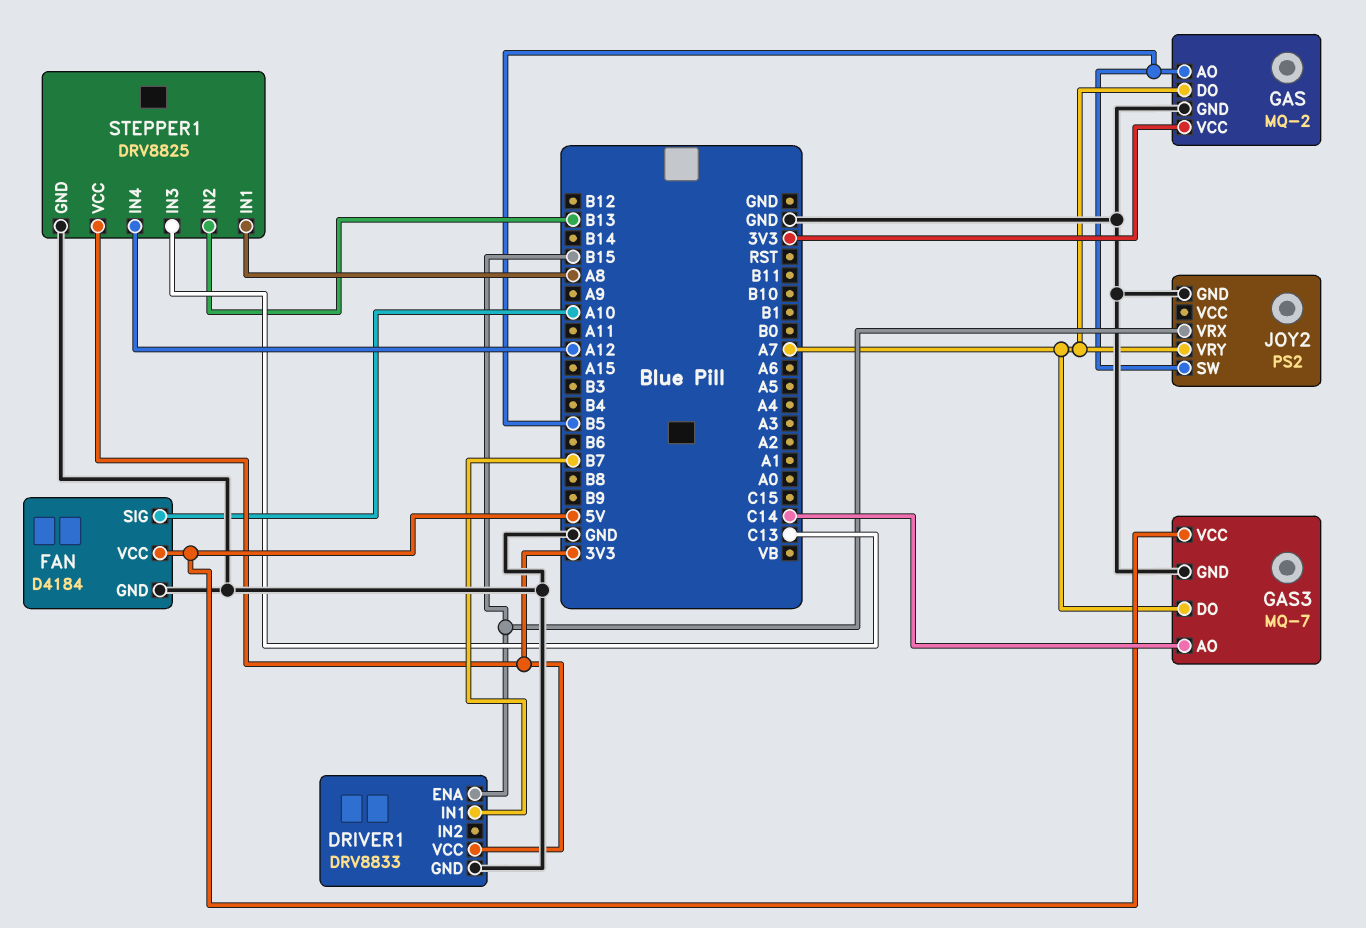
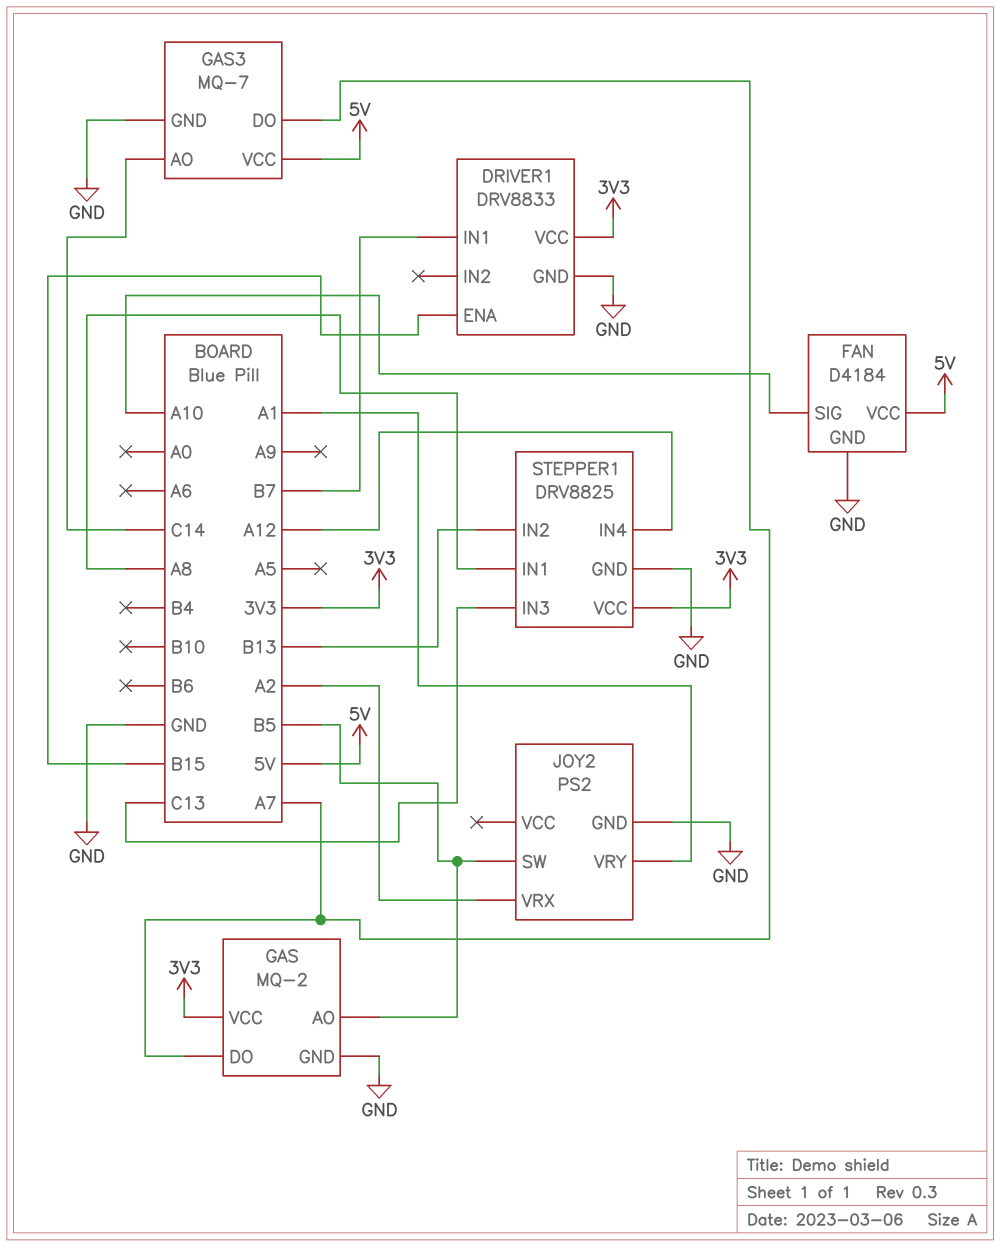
JOY2 pin VRX: B15 -> A2
JOY2 pin VRY: A7 -> A1

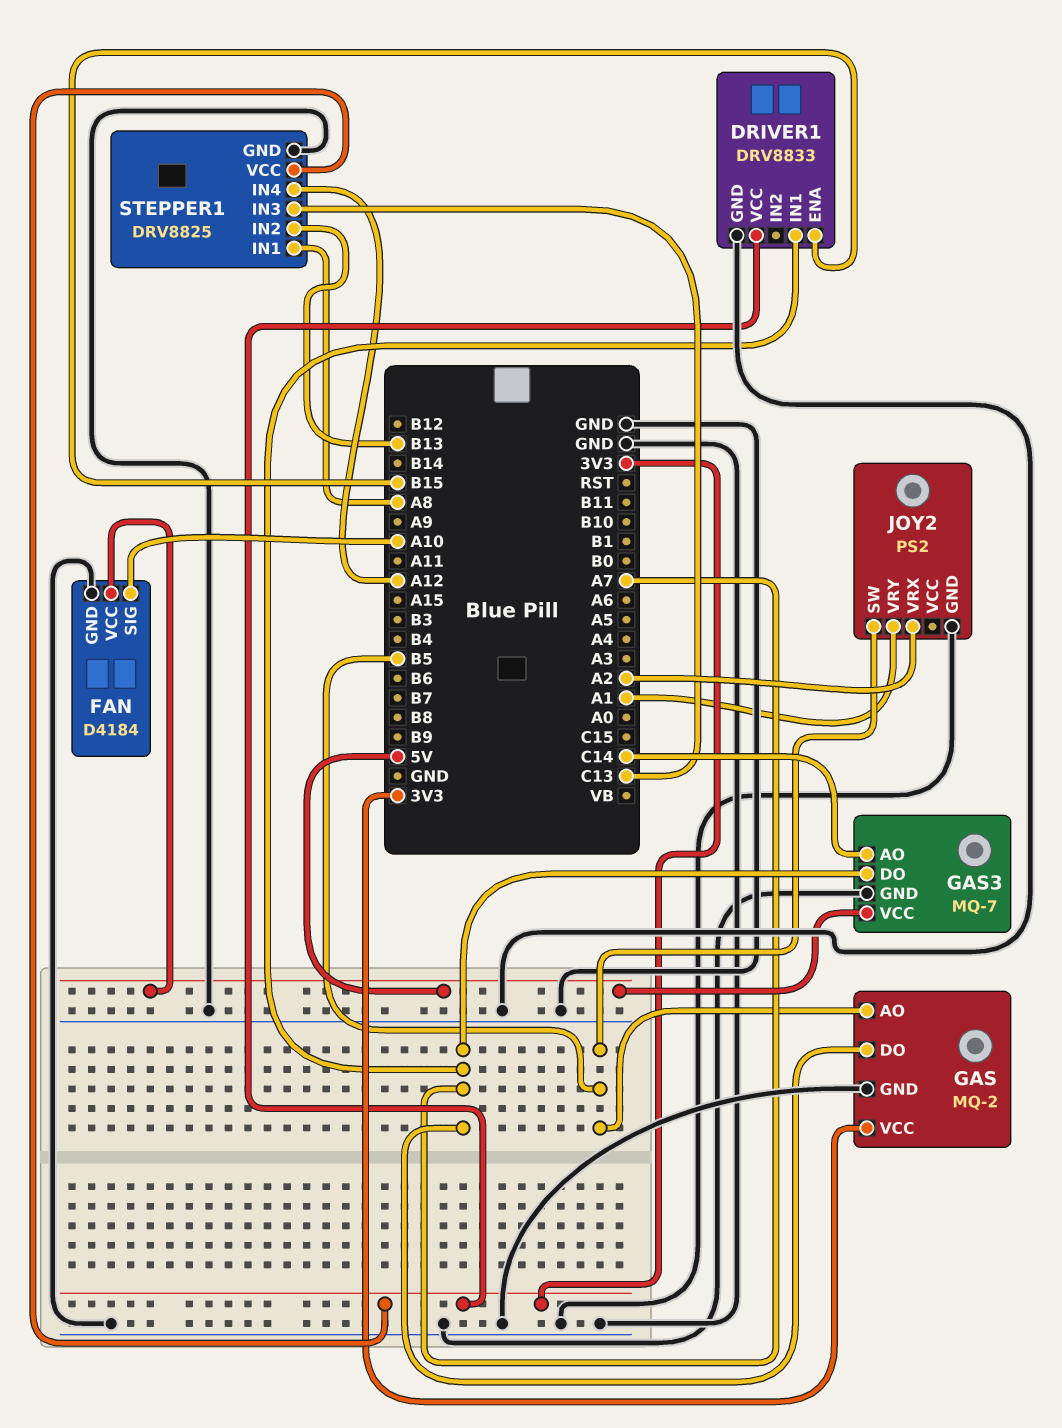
DRIVER1 pin IN1: B7 -> A7

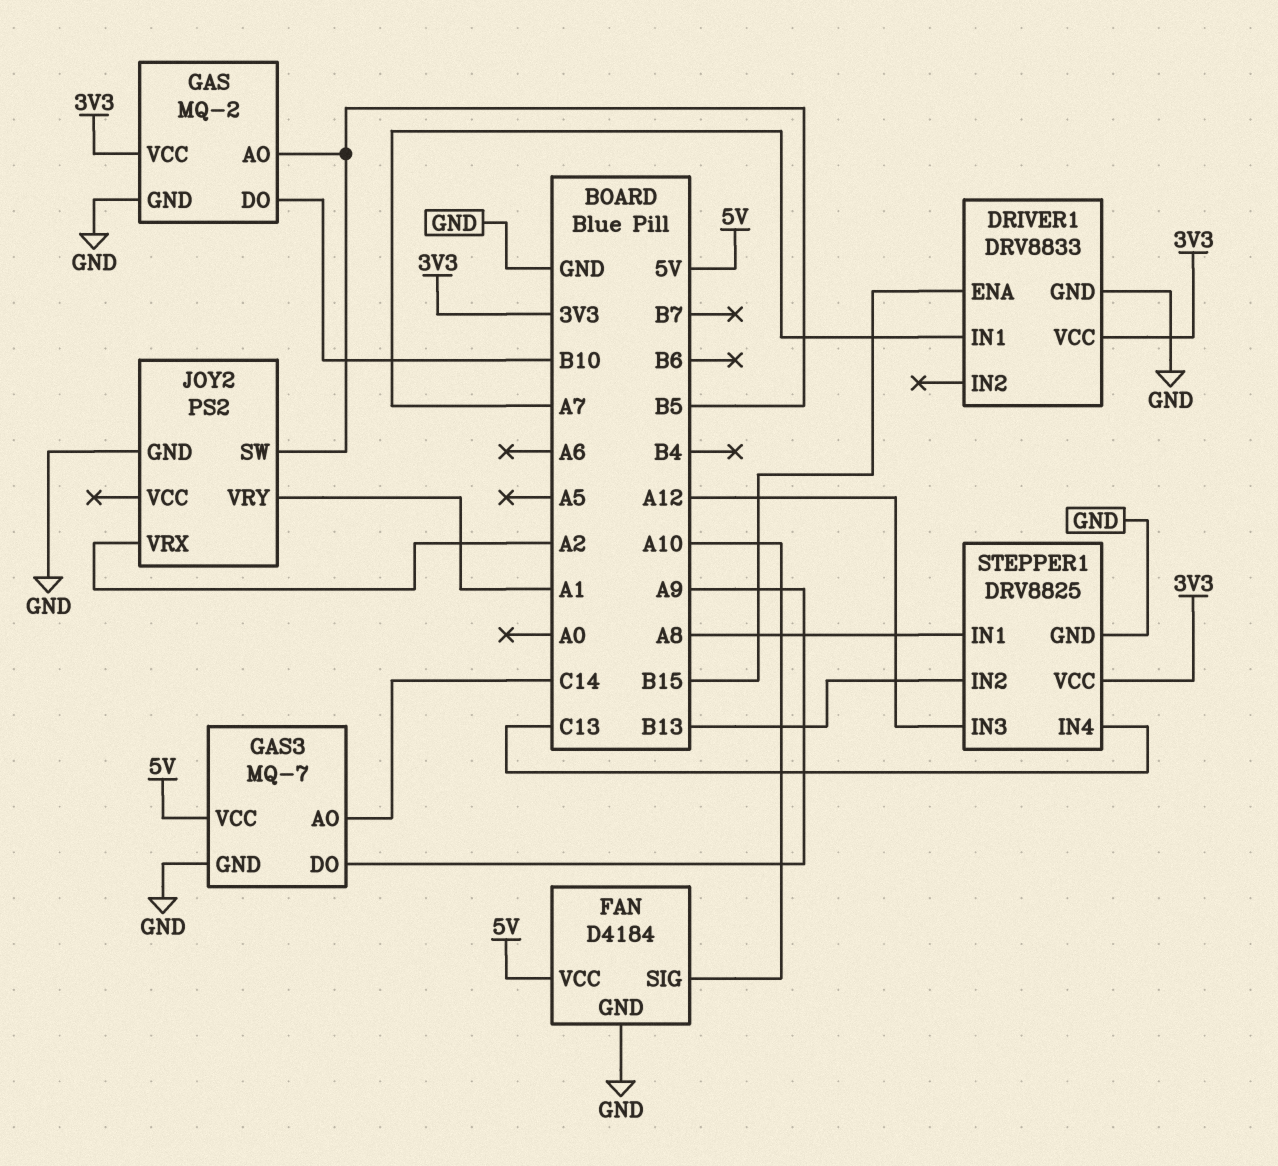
GAS pin DO: A7 -> B10
GAS3 pin DO: A7 -> A9
STEPPER1 pin IN3: C13 -> A12
STEPPER1 pin IN4: A12 -> C13

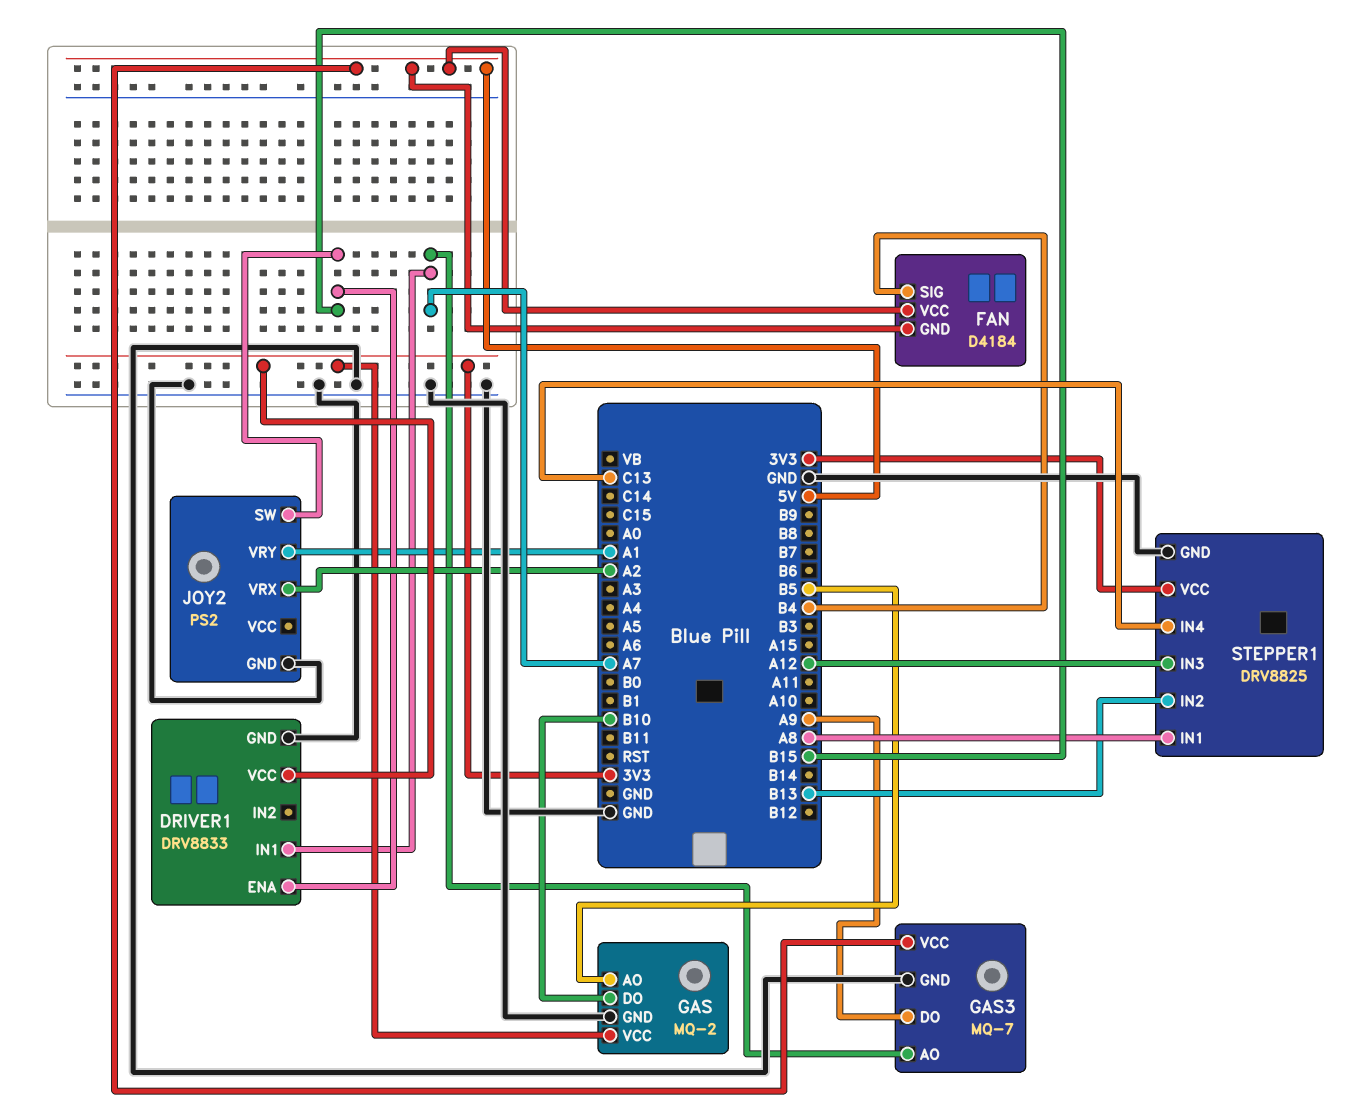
FAN pin GND: GND -> 5V
FAN pin SIG: A10 -> B4
GAS3 pin AO: C14 -> A7
JOY2 pin SW: B5 -> B15

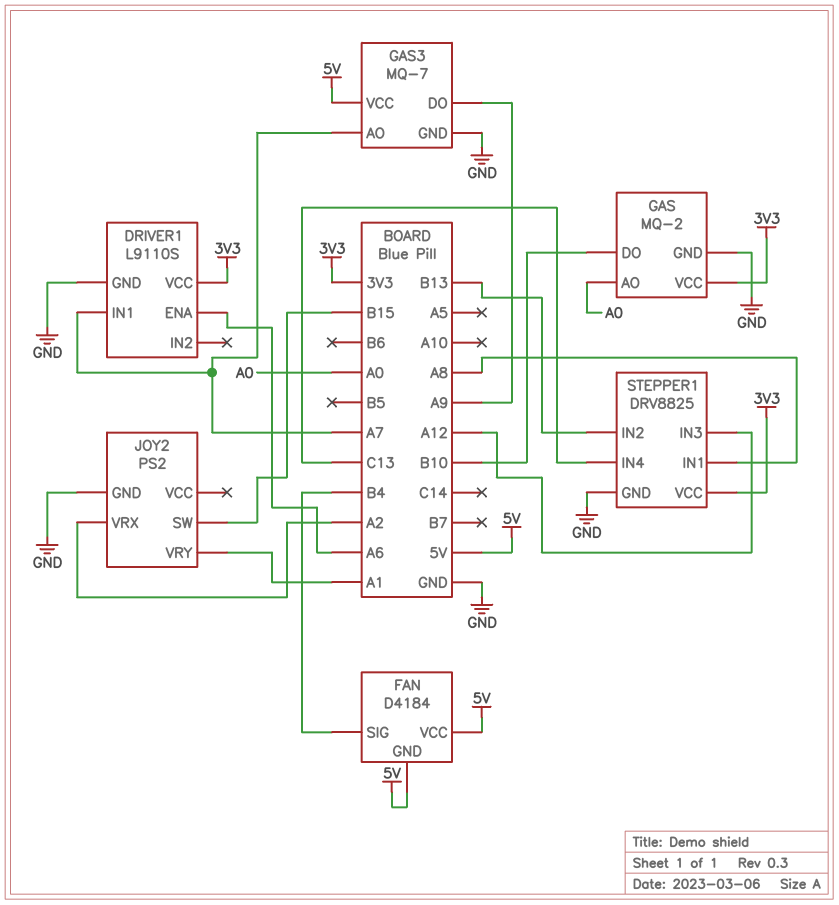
DRIVER1: DRV8833 -> L9110S
DRIVER1 pin ENA: B15 -> A6
GAS pin AO: B5 -> A0

